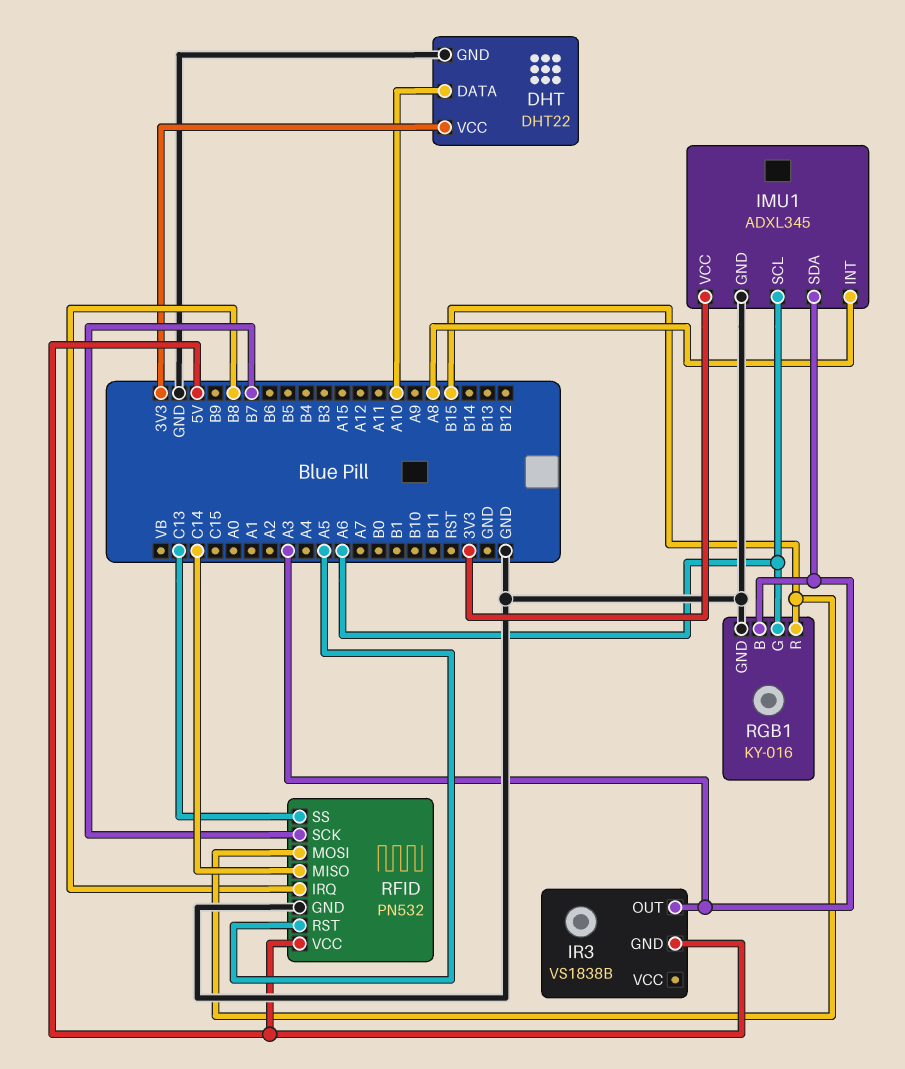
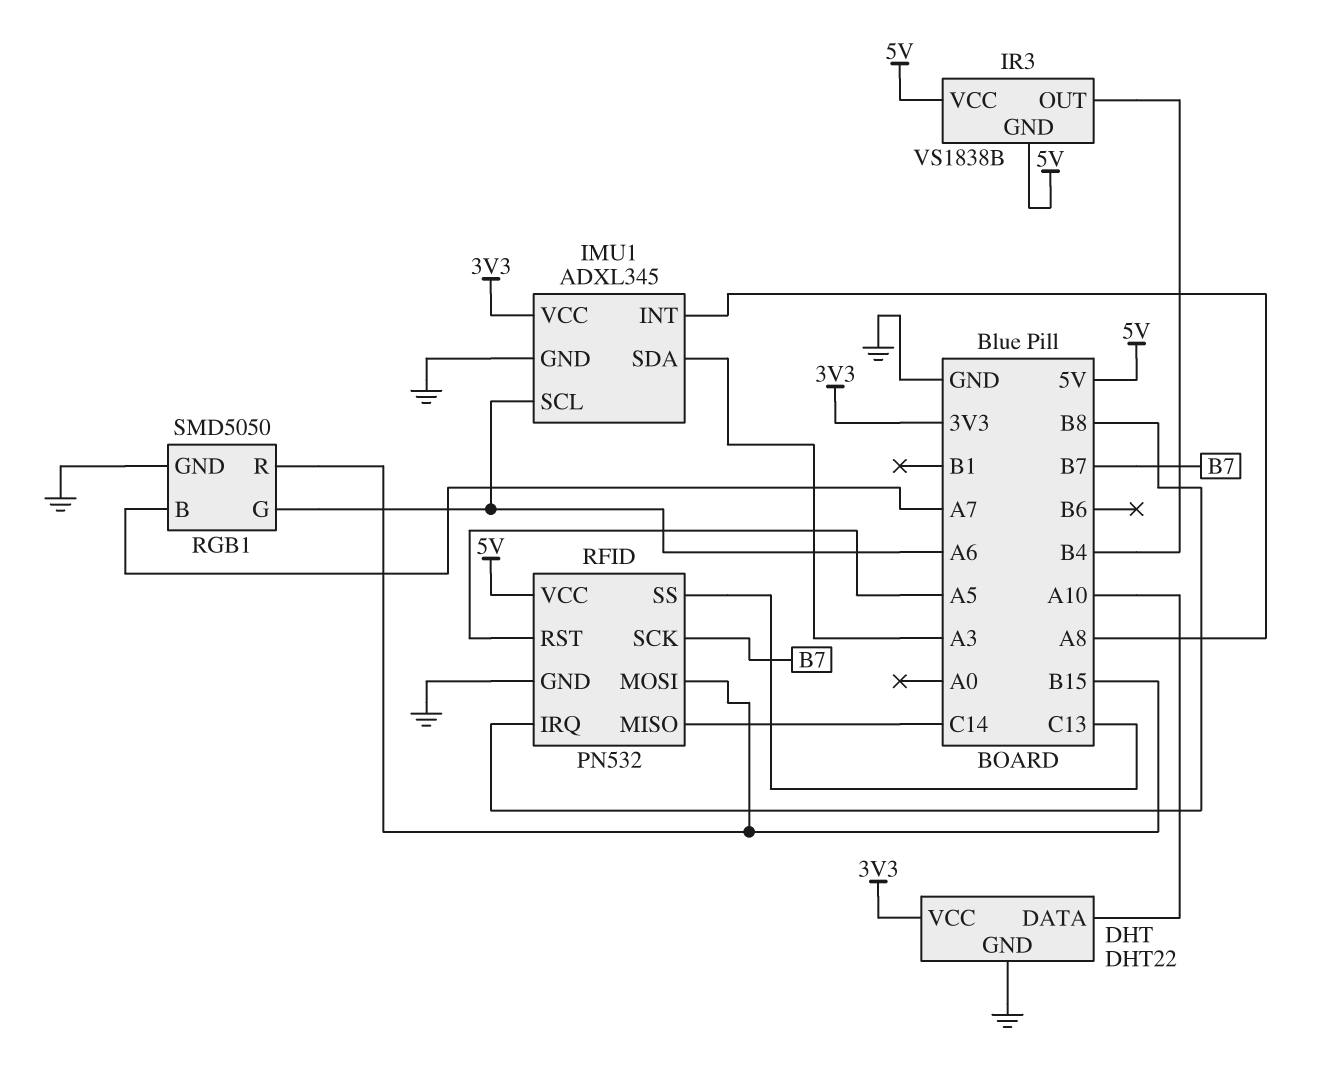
IR3 pin OUT: A3 -> B4
IR3 pin VCC: none -> 5V
RGB1: KY-016 -> SMD5050
RGB1 pin B: A3 -> A7

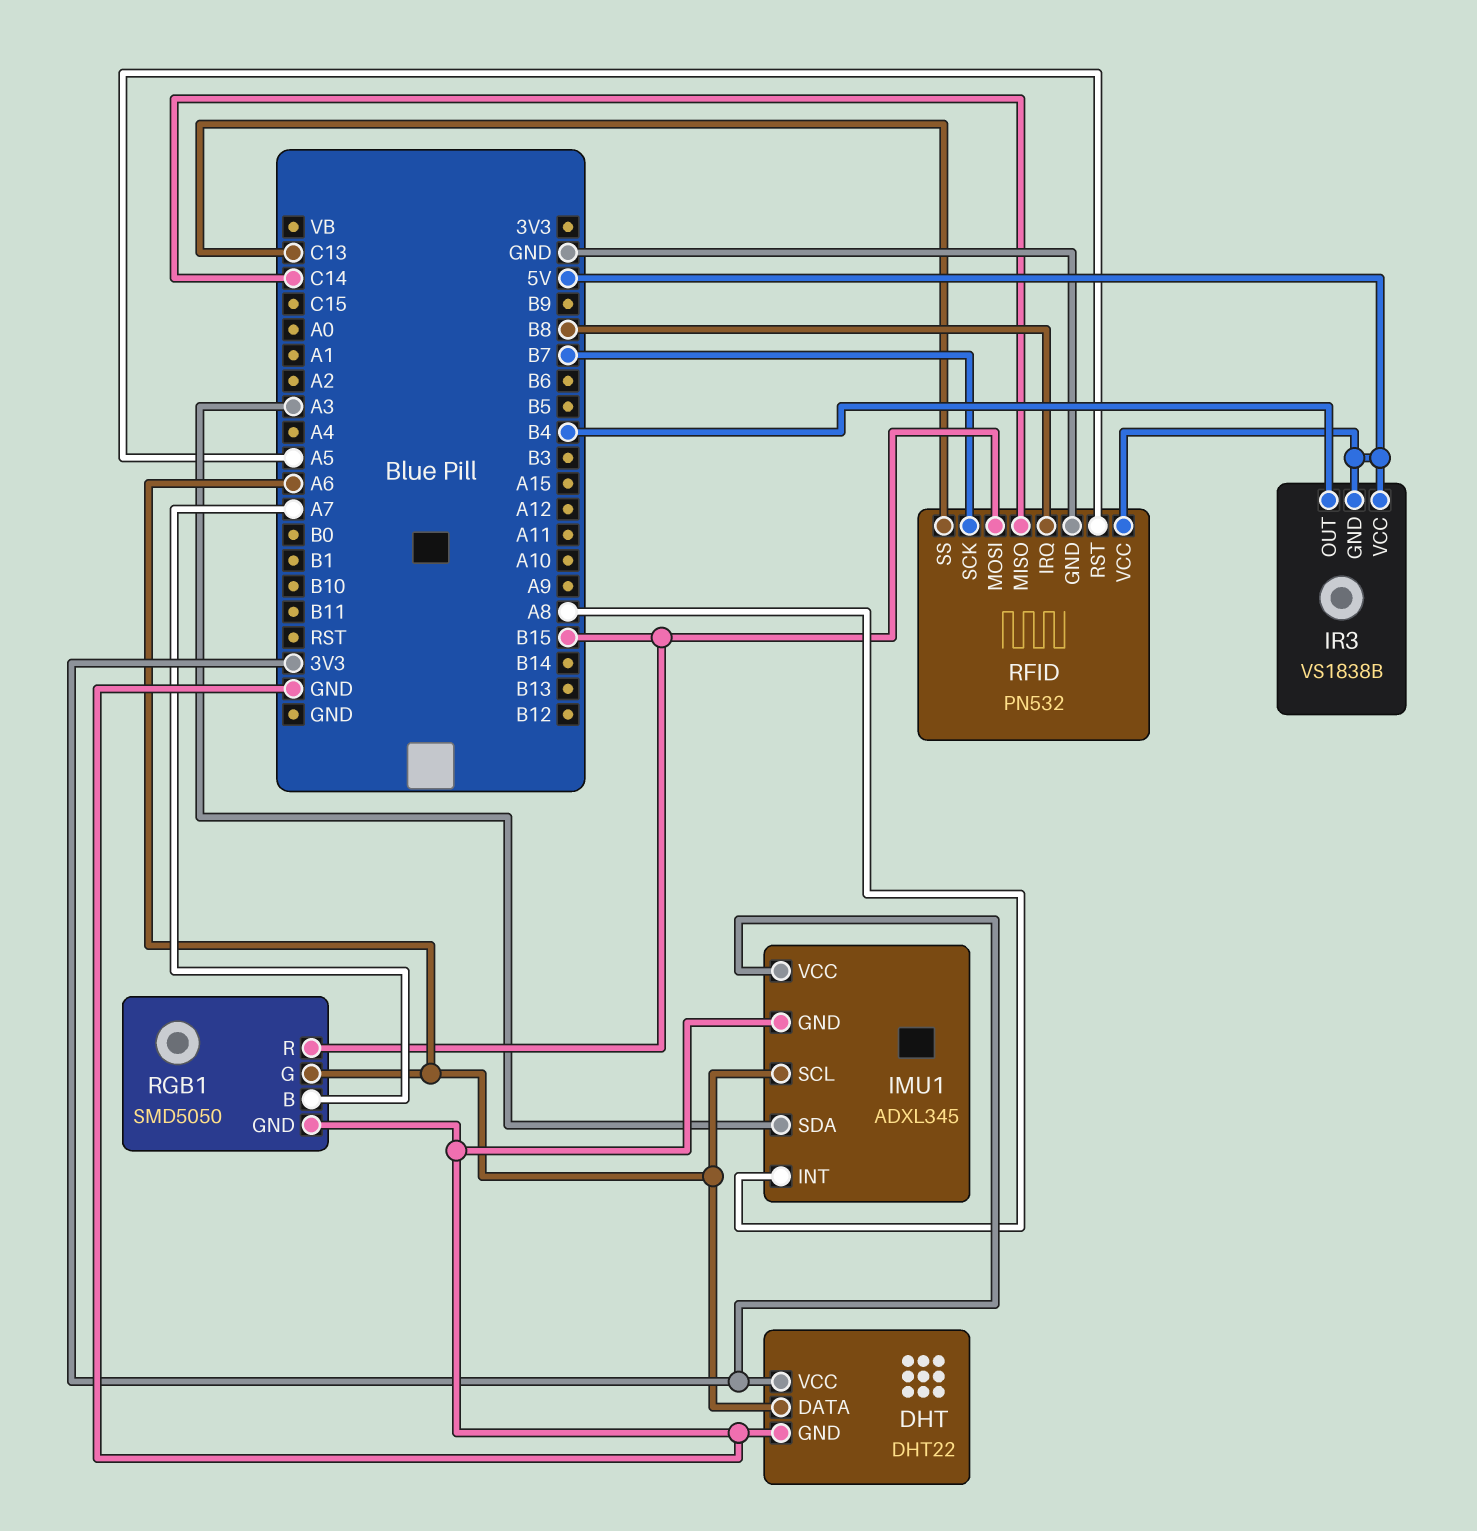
DHT pin DATA: A10 -> A6

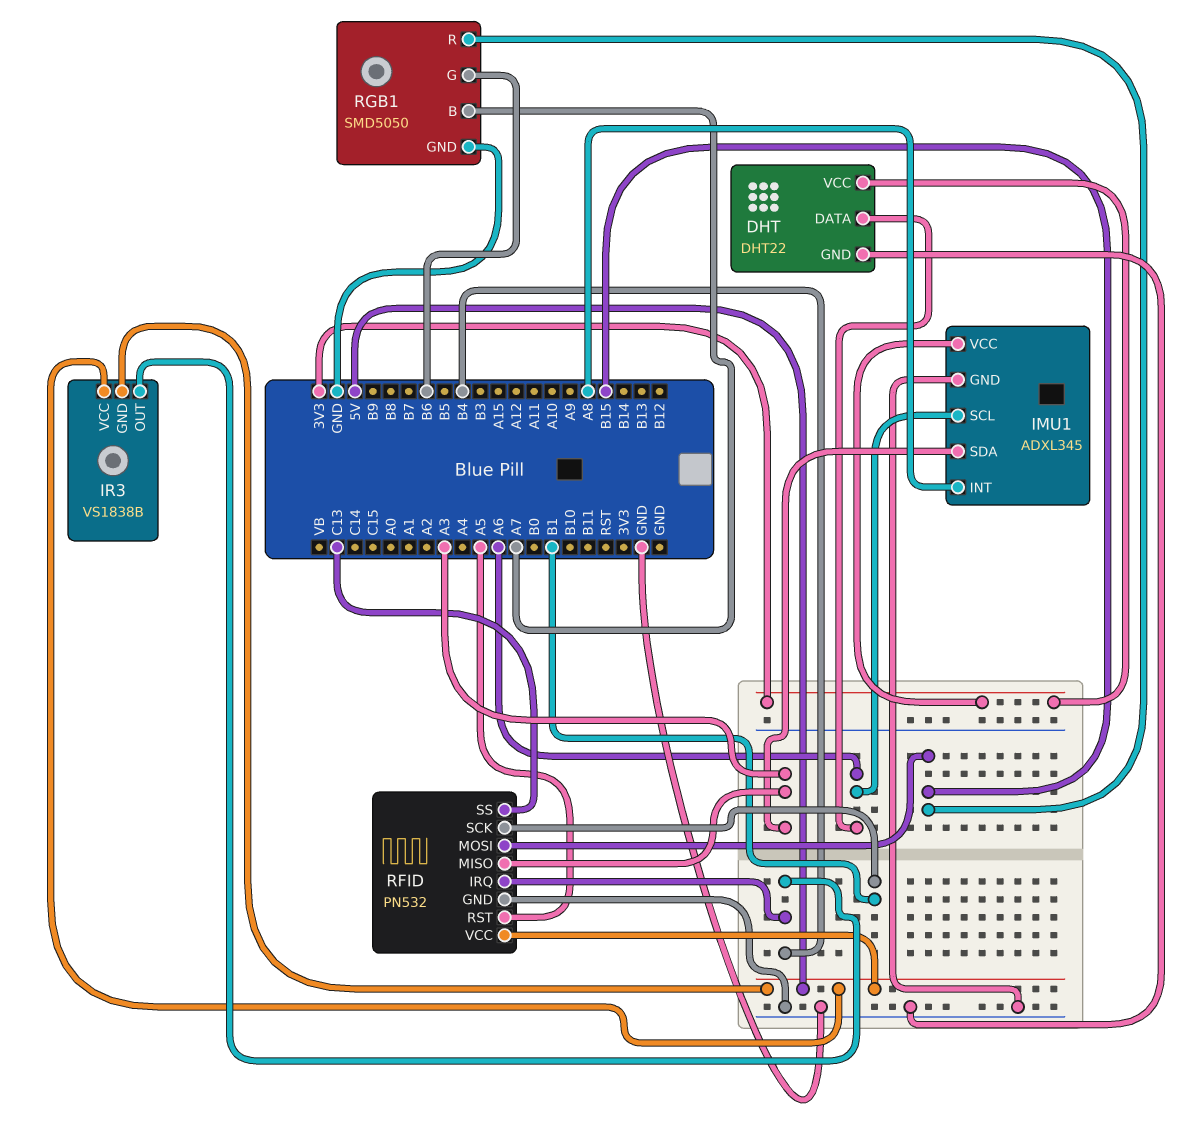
RFID pin IRQ: B8 -> B4
RFID pin MISO: C14 -> A3
RFID pin SCK: B7 -> B1
RGB1 pin G: A6 -> B6

